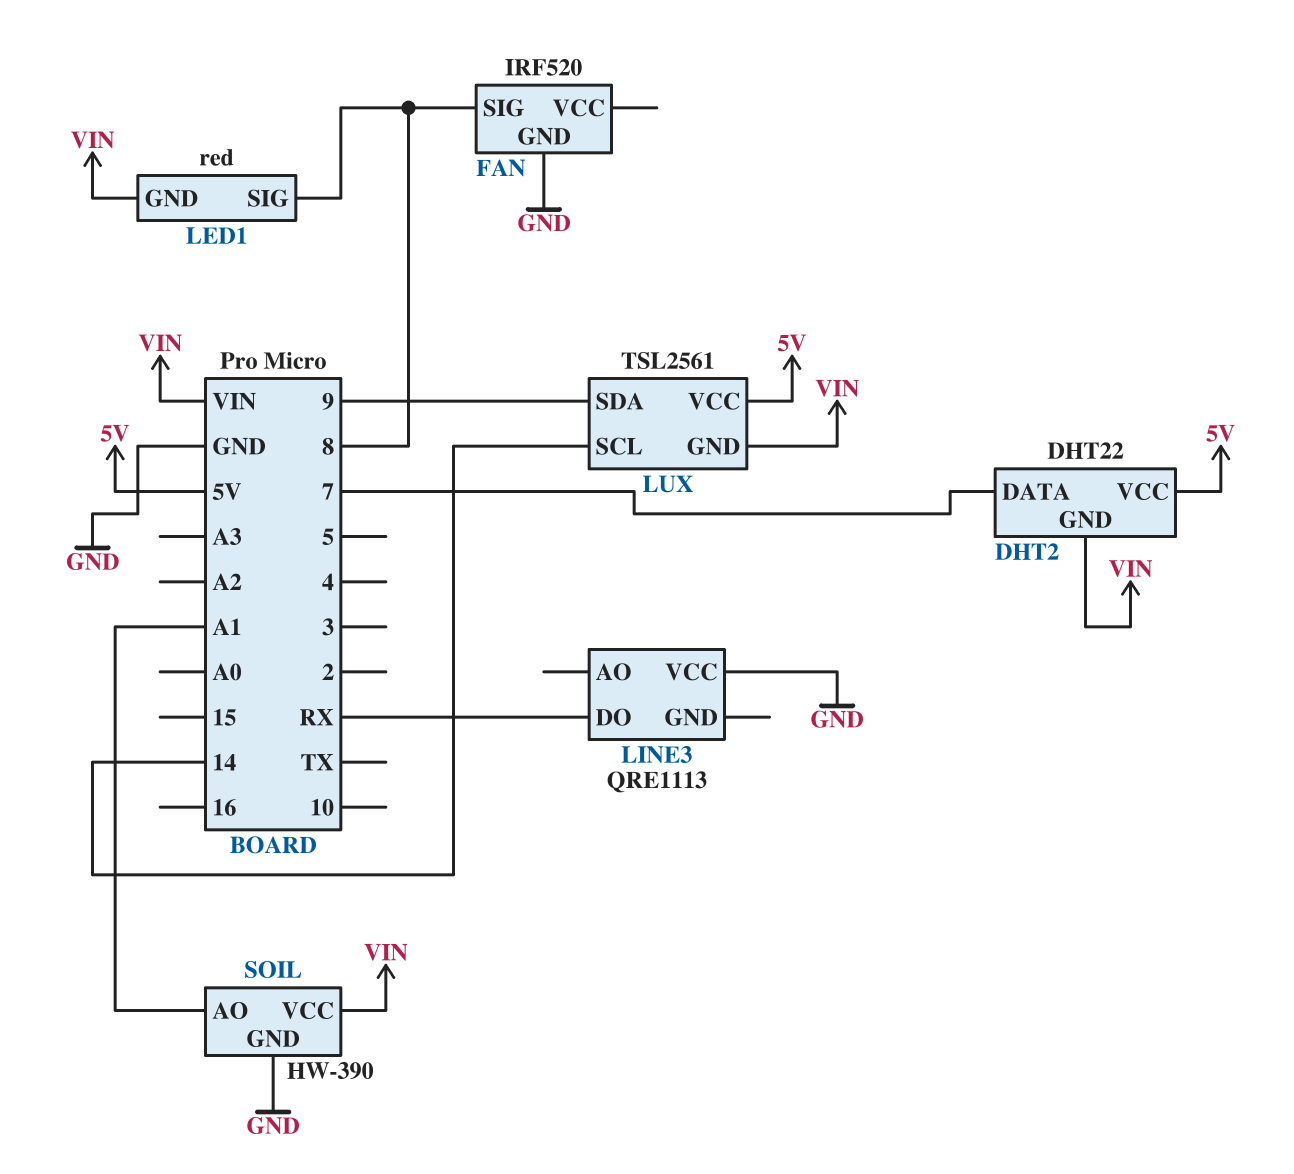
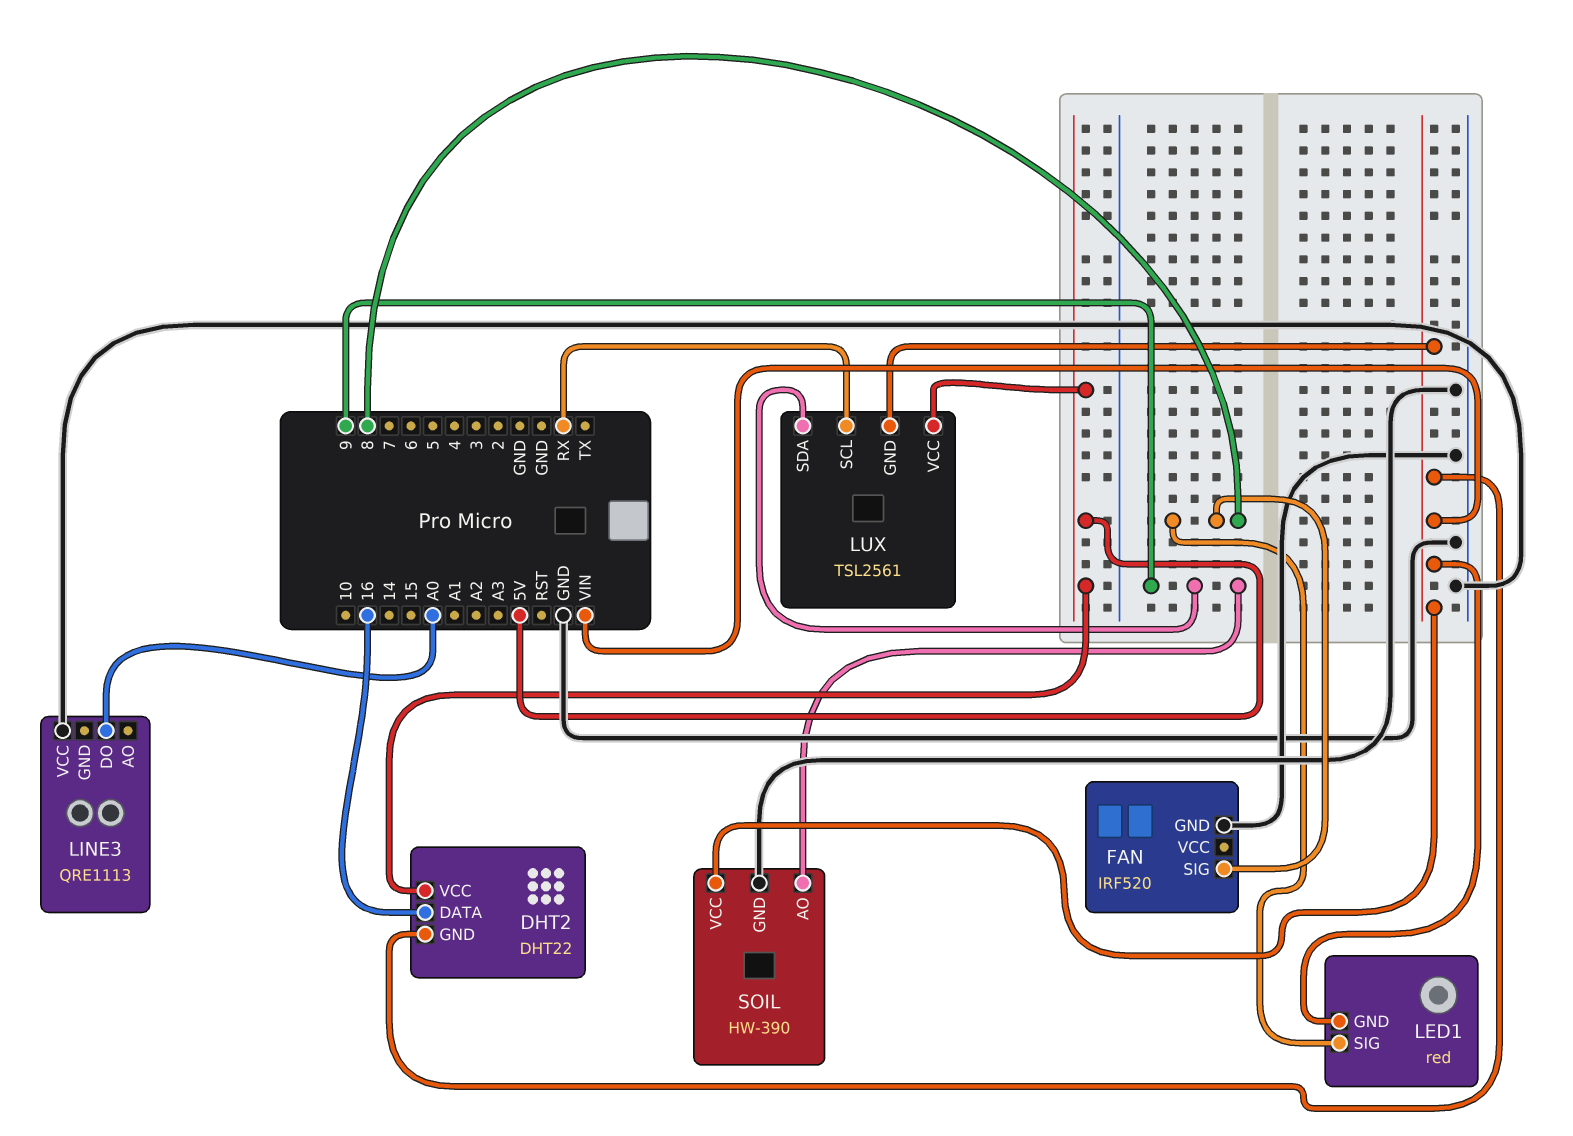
DHT2 pin DATA: 7 -> 16
LINE3 pin DO: RX -> A0
LUX pin SCL: 14 -> RX
SOIL pin AO: A1 -> 9

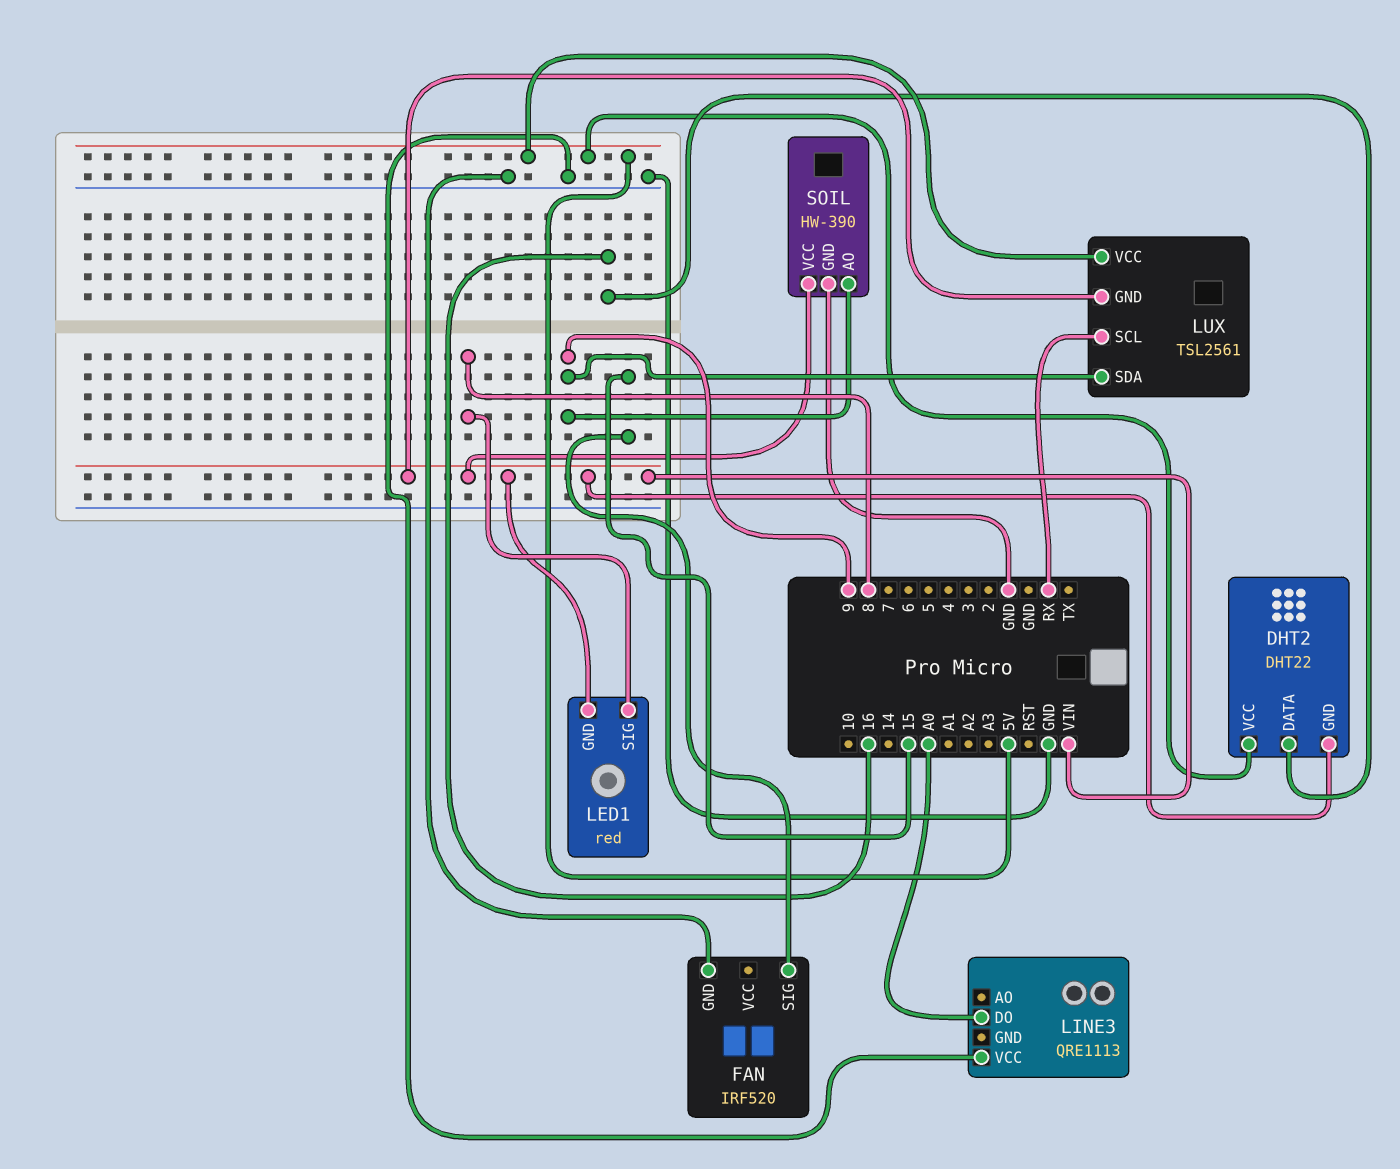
FAN pin SIG: 8 -> 15

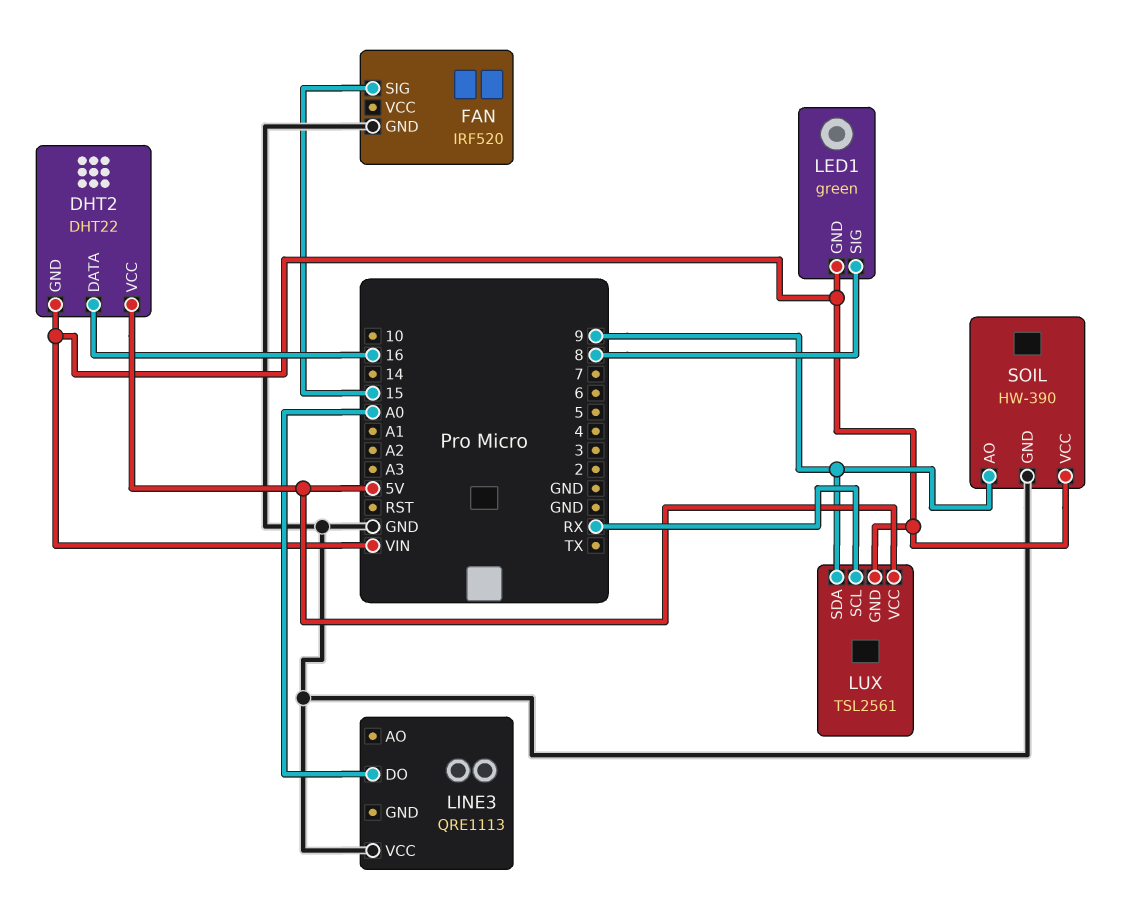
LED1: red -> green

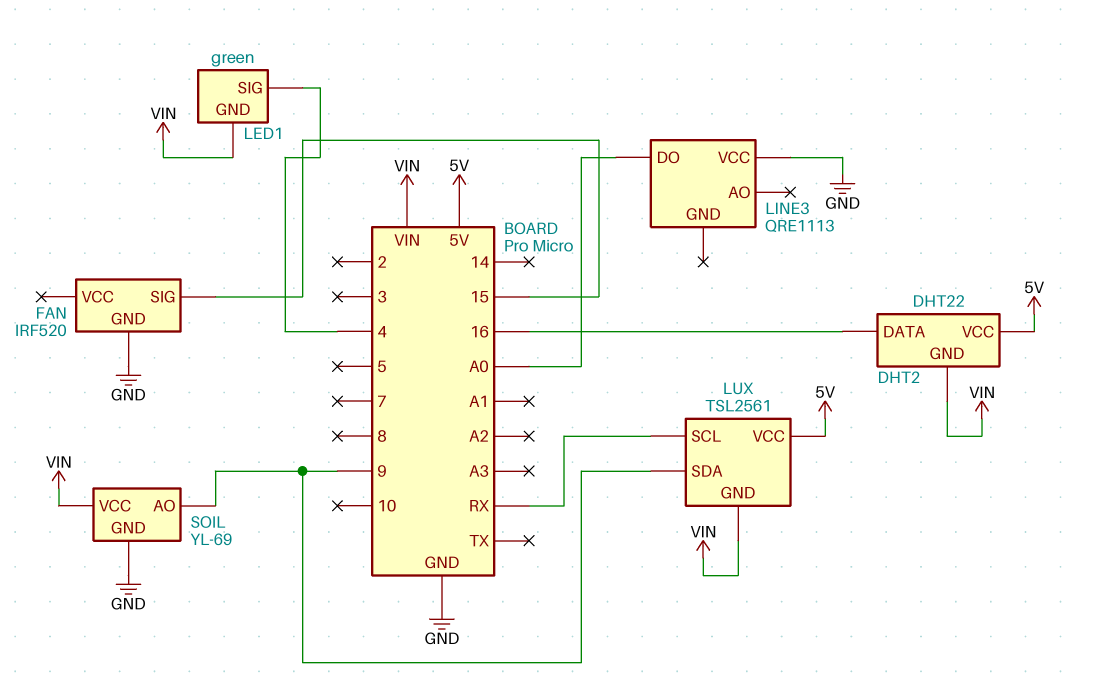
LED1 pin SIG: 8 -> 4
SOIL: HW-390 -> YL-69

